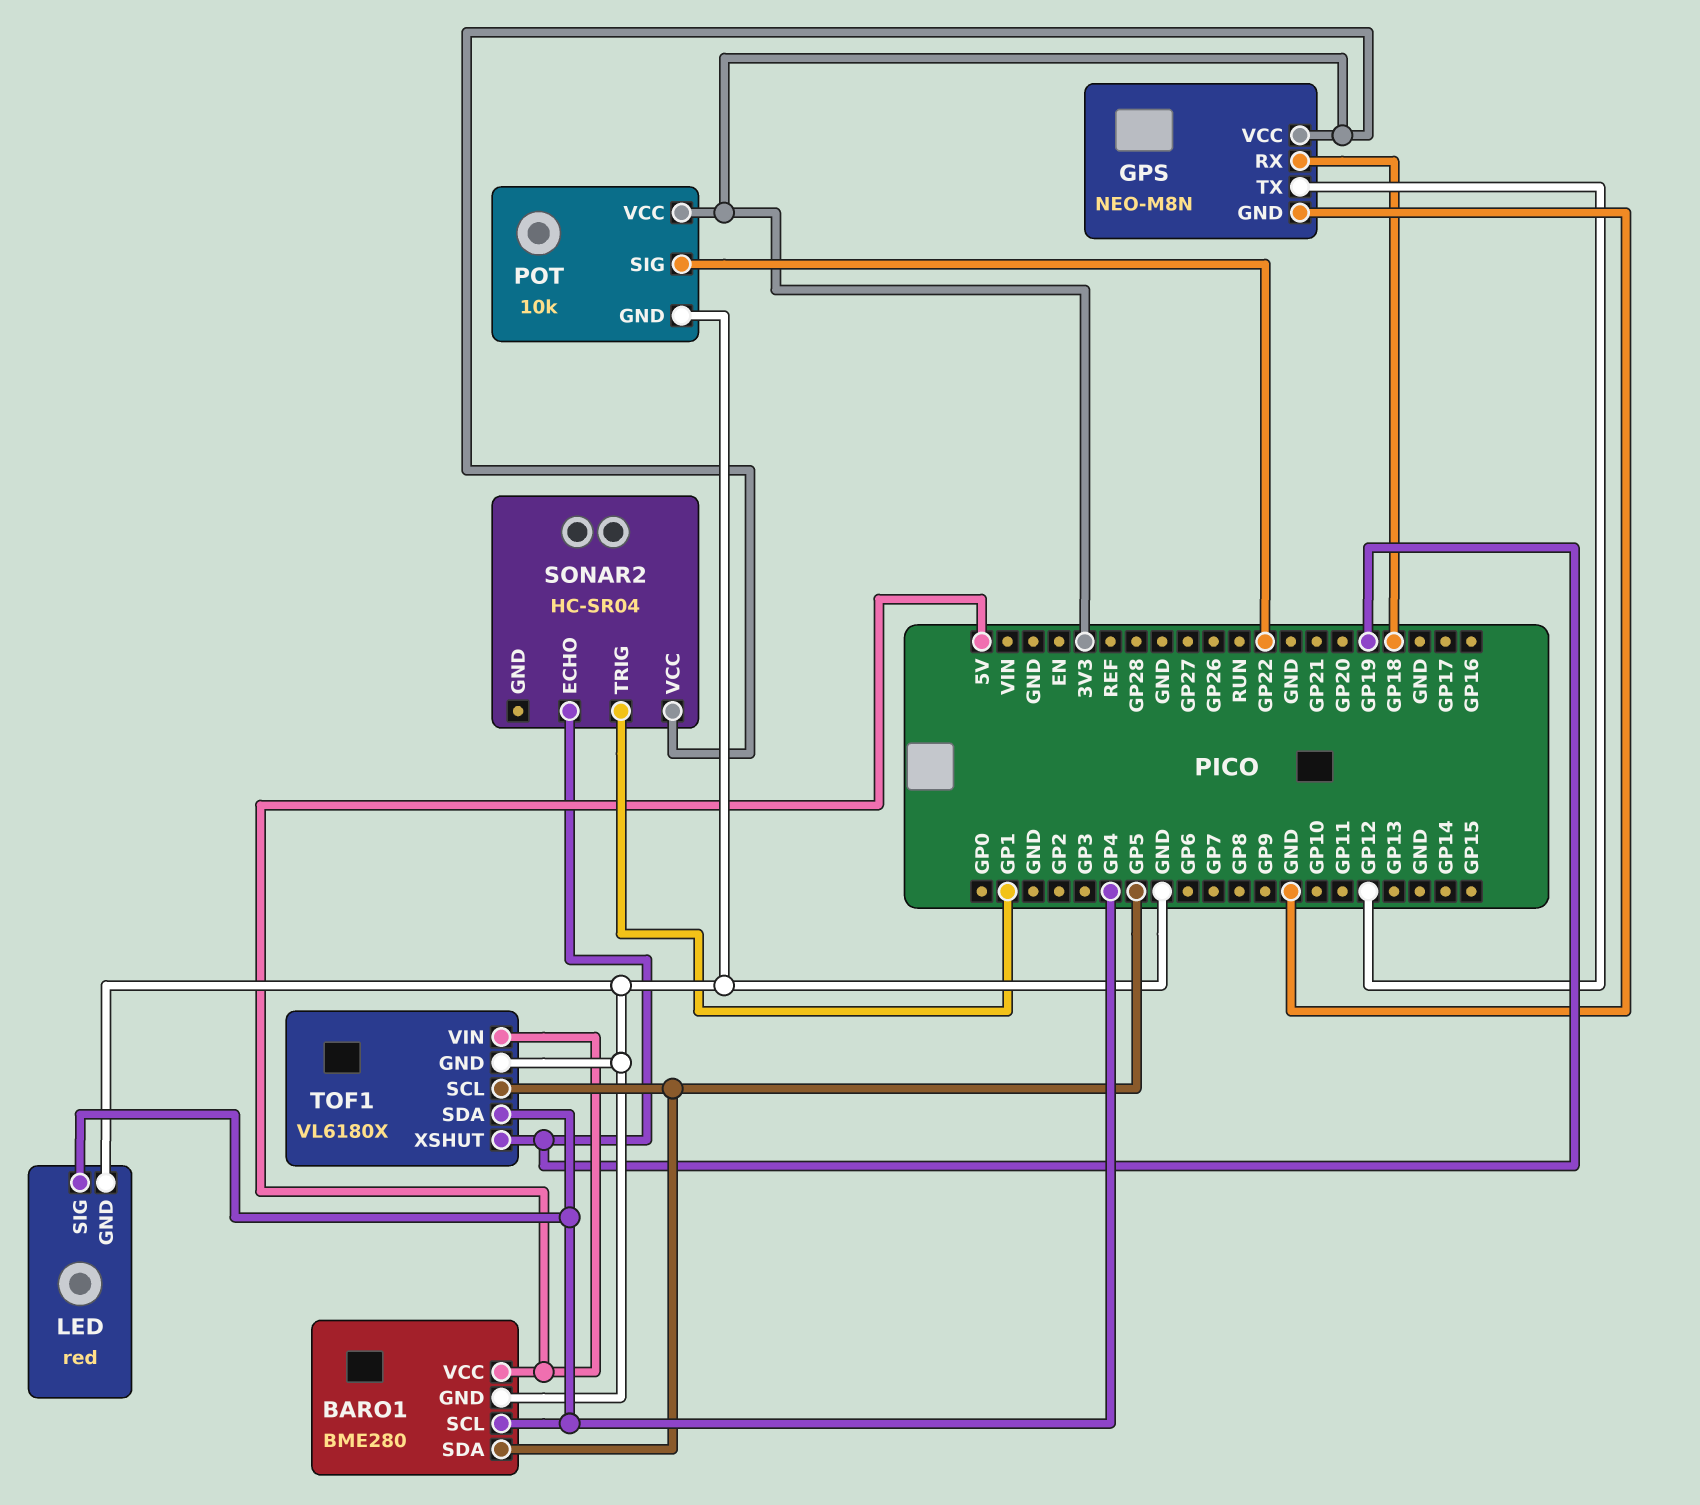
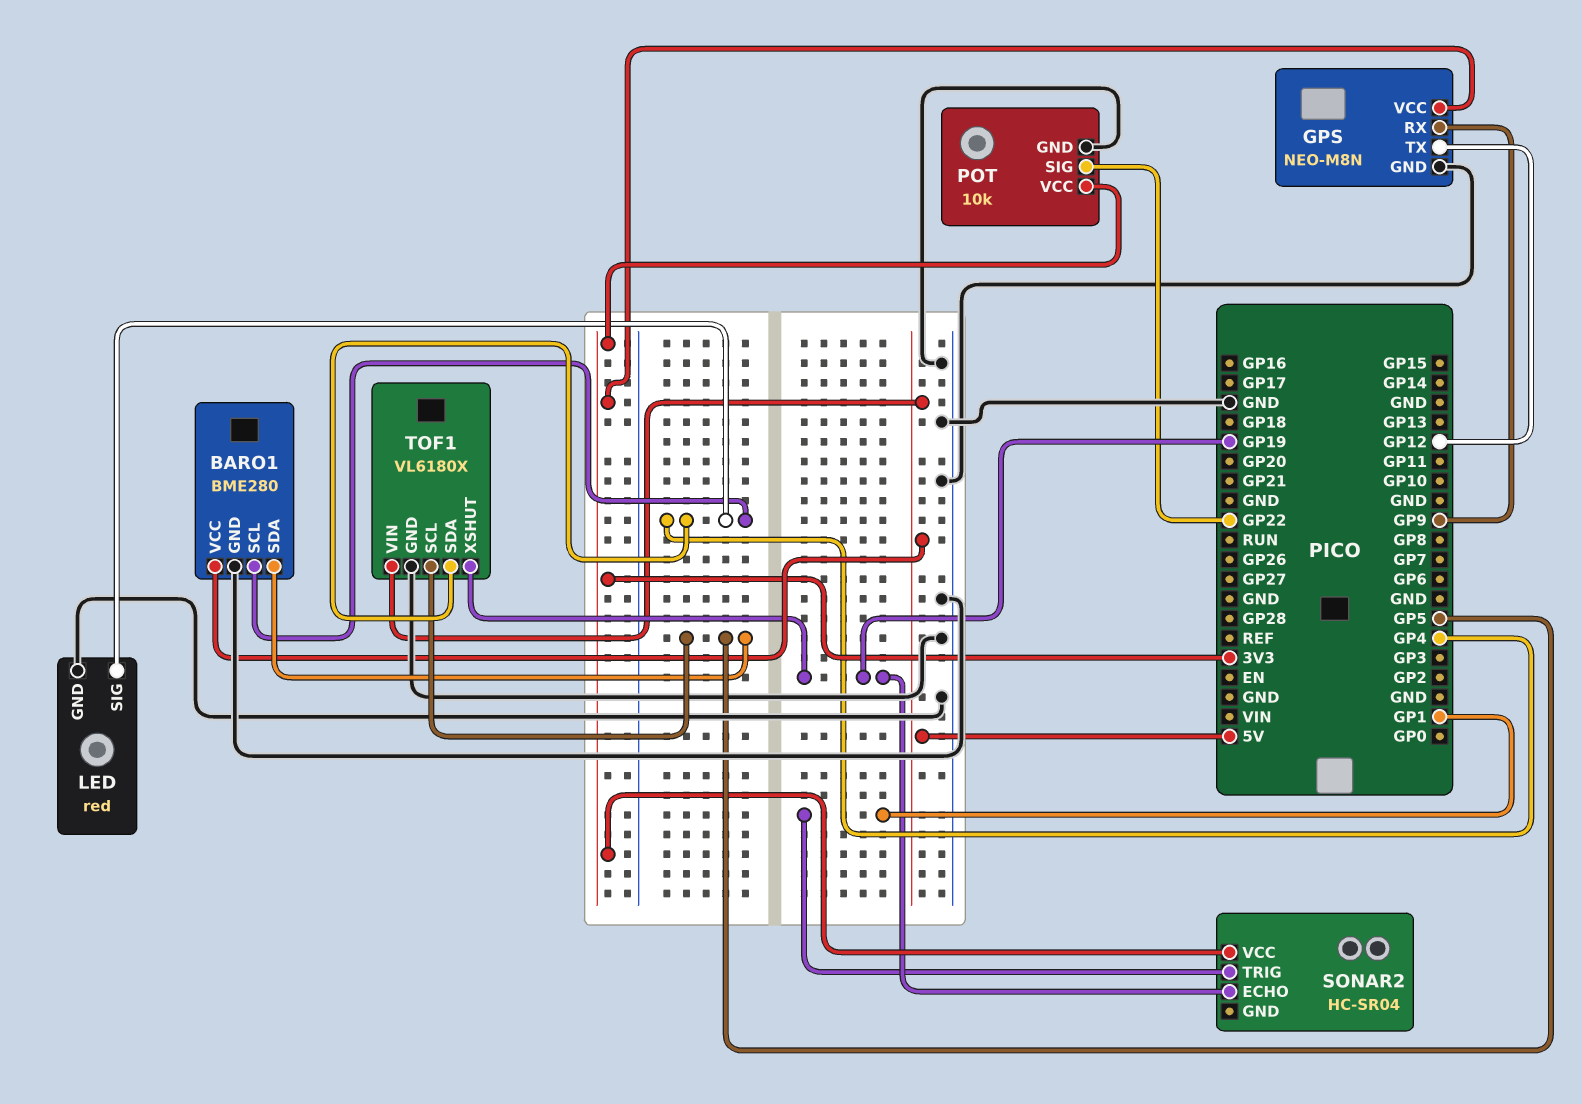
GPS pin RX: GP18 -> GP9

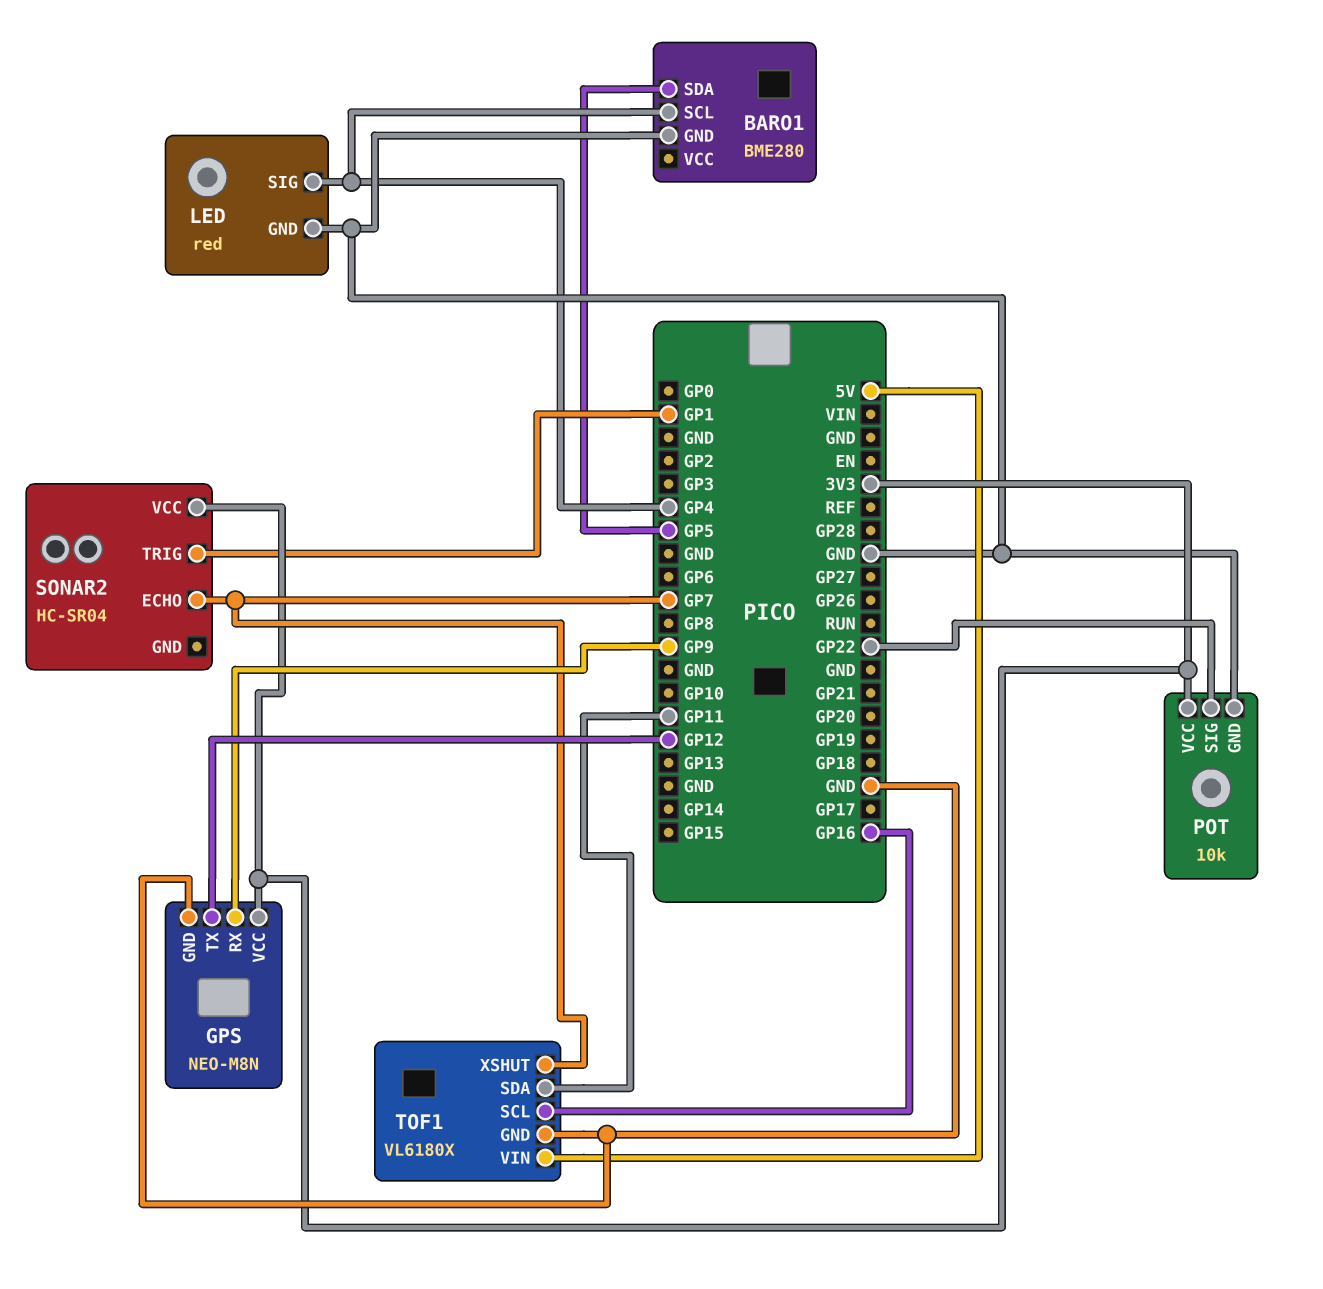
BARO1 pin VCC: 5V -> none
SONAR2 pin ECHO: GP19 -> GP7
TOF1 pin SCL: GP5 -> GP16
TOF1 pin SDA: GP4 -> GP11
TOF1 pin XSHUT: GP19 -> GP7

